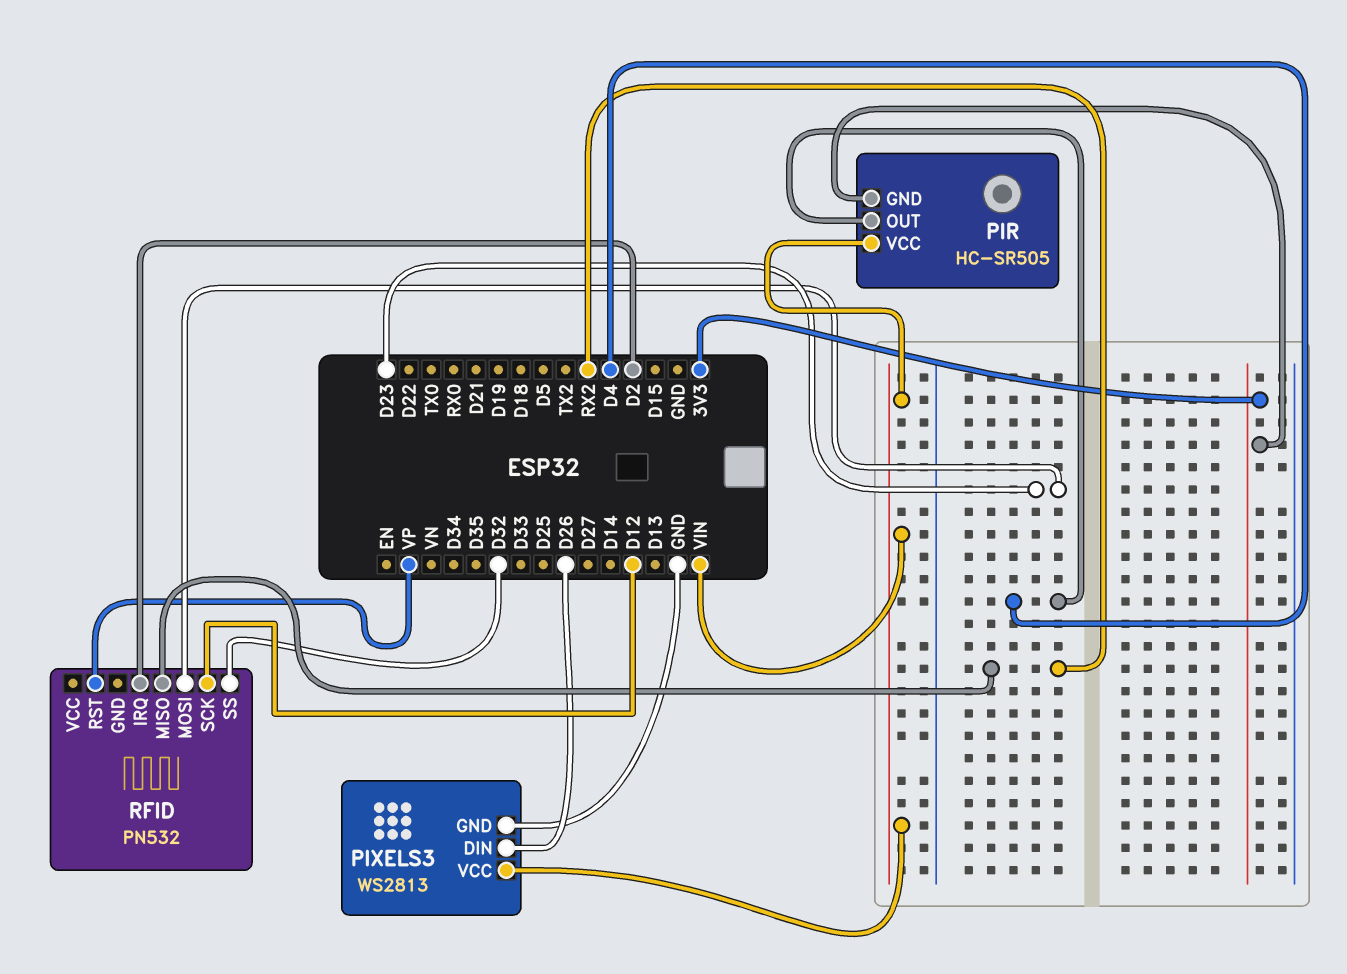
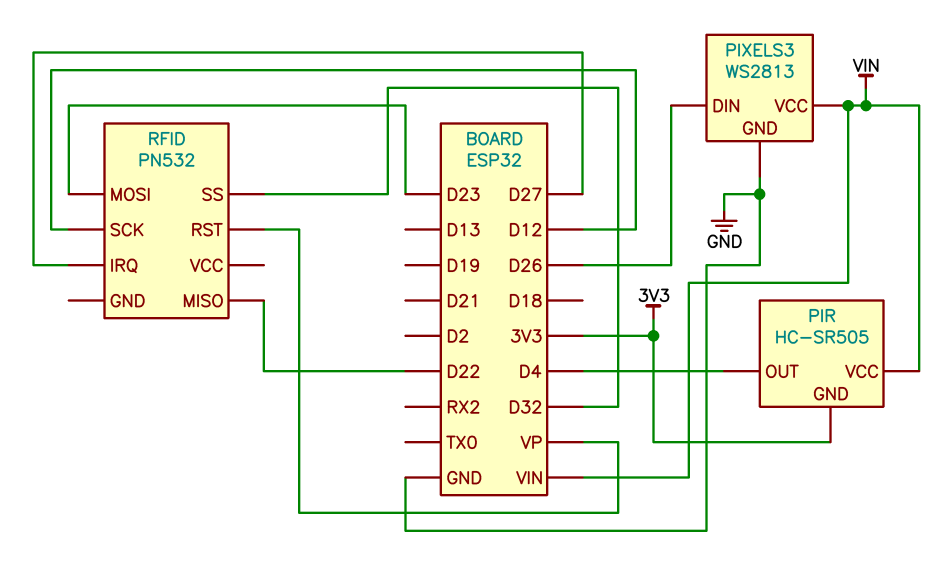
RFID pin IRQ: D2 -> D27
RFID pin MISO: RX2 -> D22

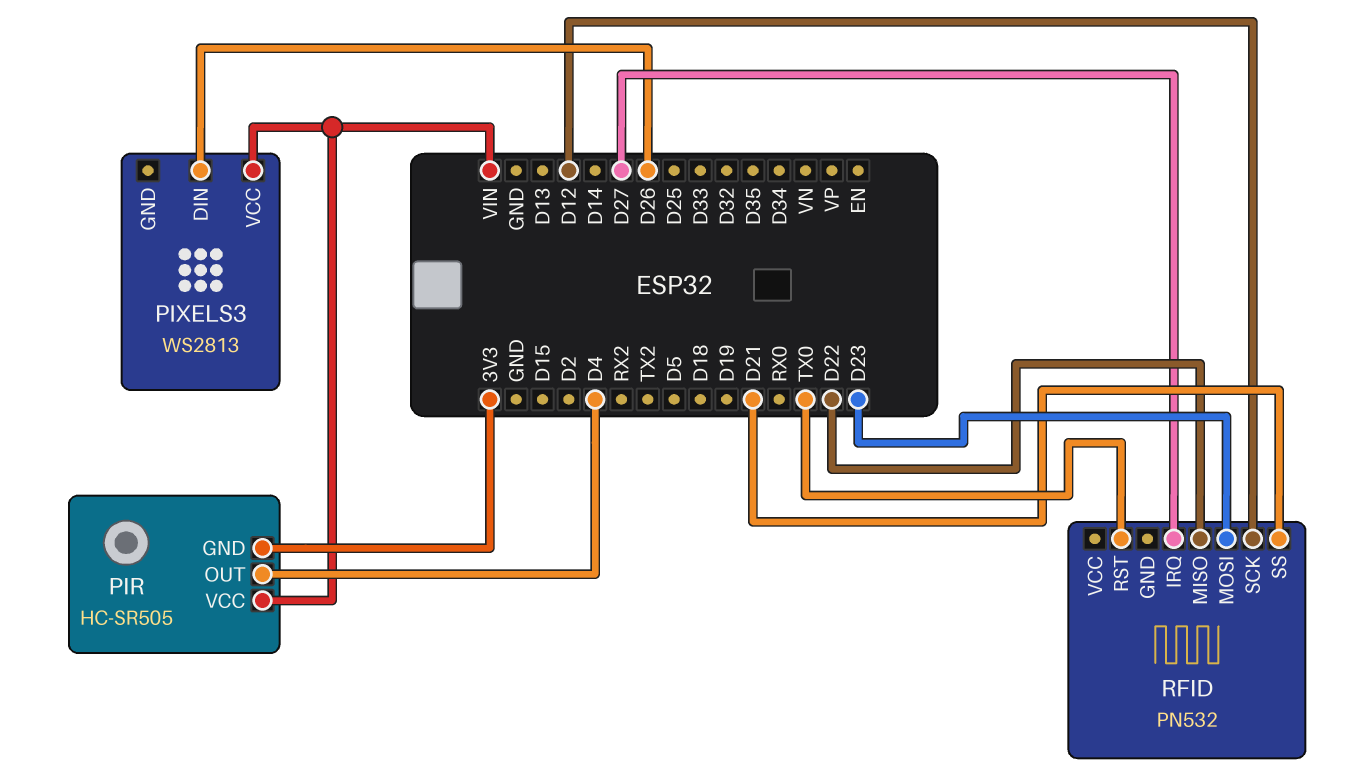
PIXELS3 pin GND: GND -> none
RFID pin RST: VP -> TX0
RFID pin SS: D32 -> D21

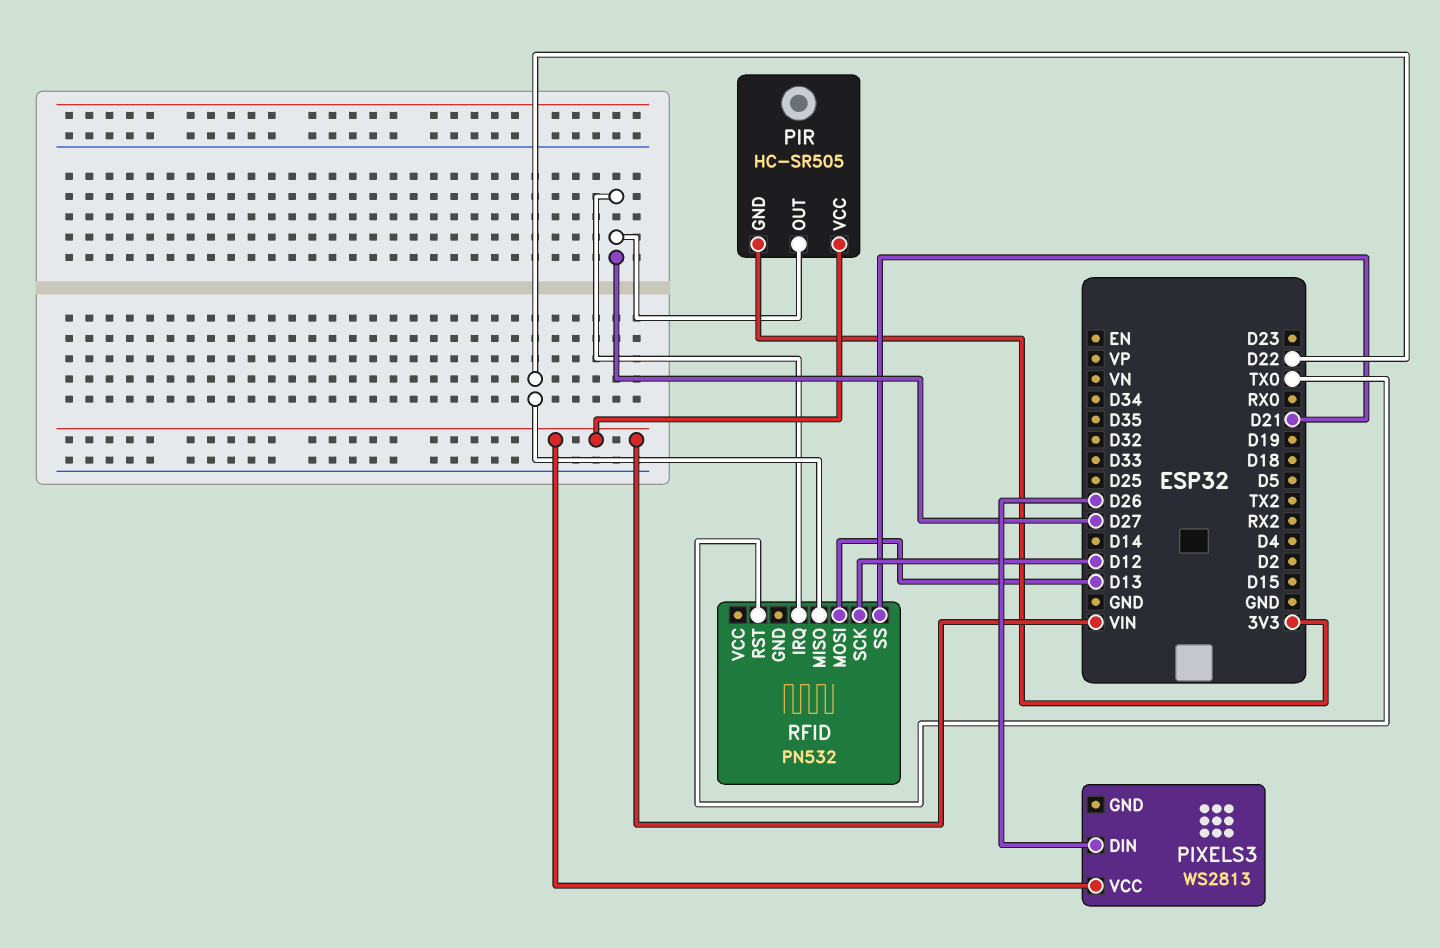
PIR pin OUT: D4 -> D27
RFID pin MOSI: D23 -> D13

